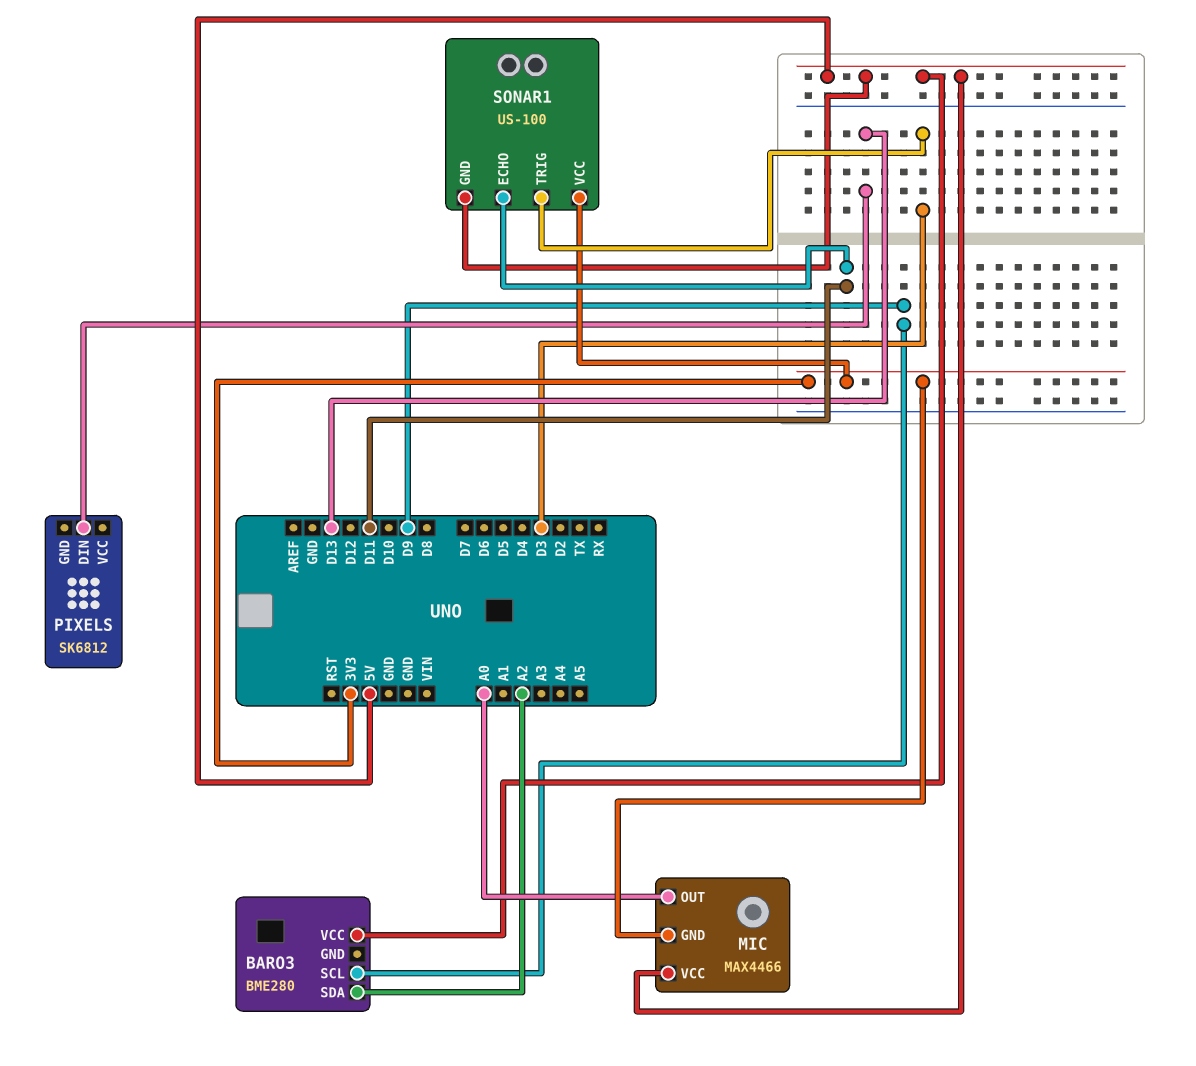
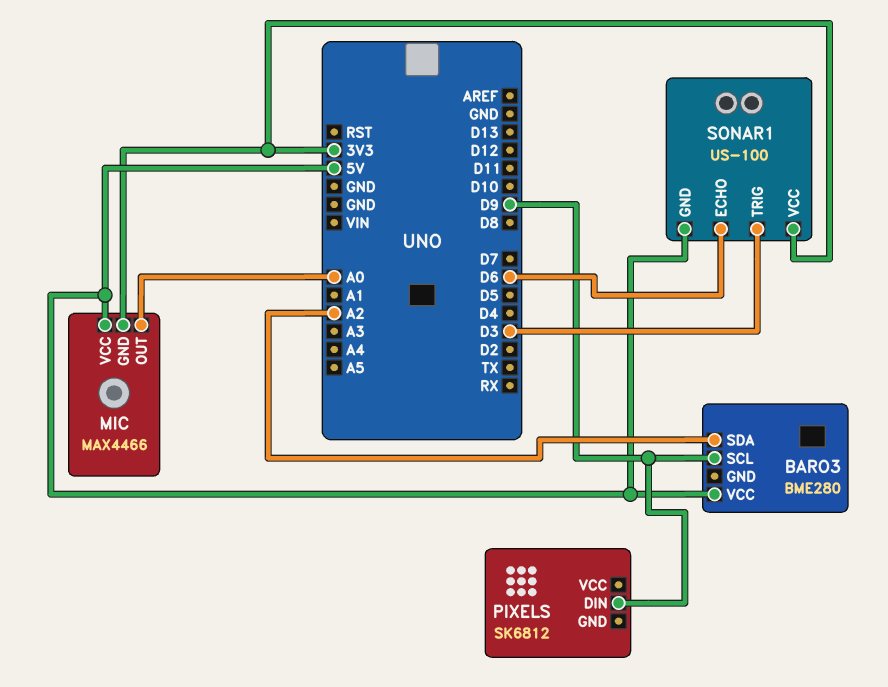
PIXELS pin DIN: D13 -> D9
SONAR1 pin ECHO: D11 -> D6

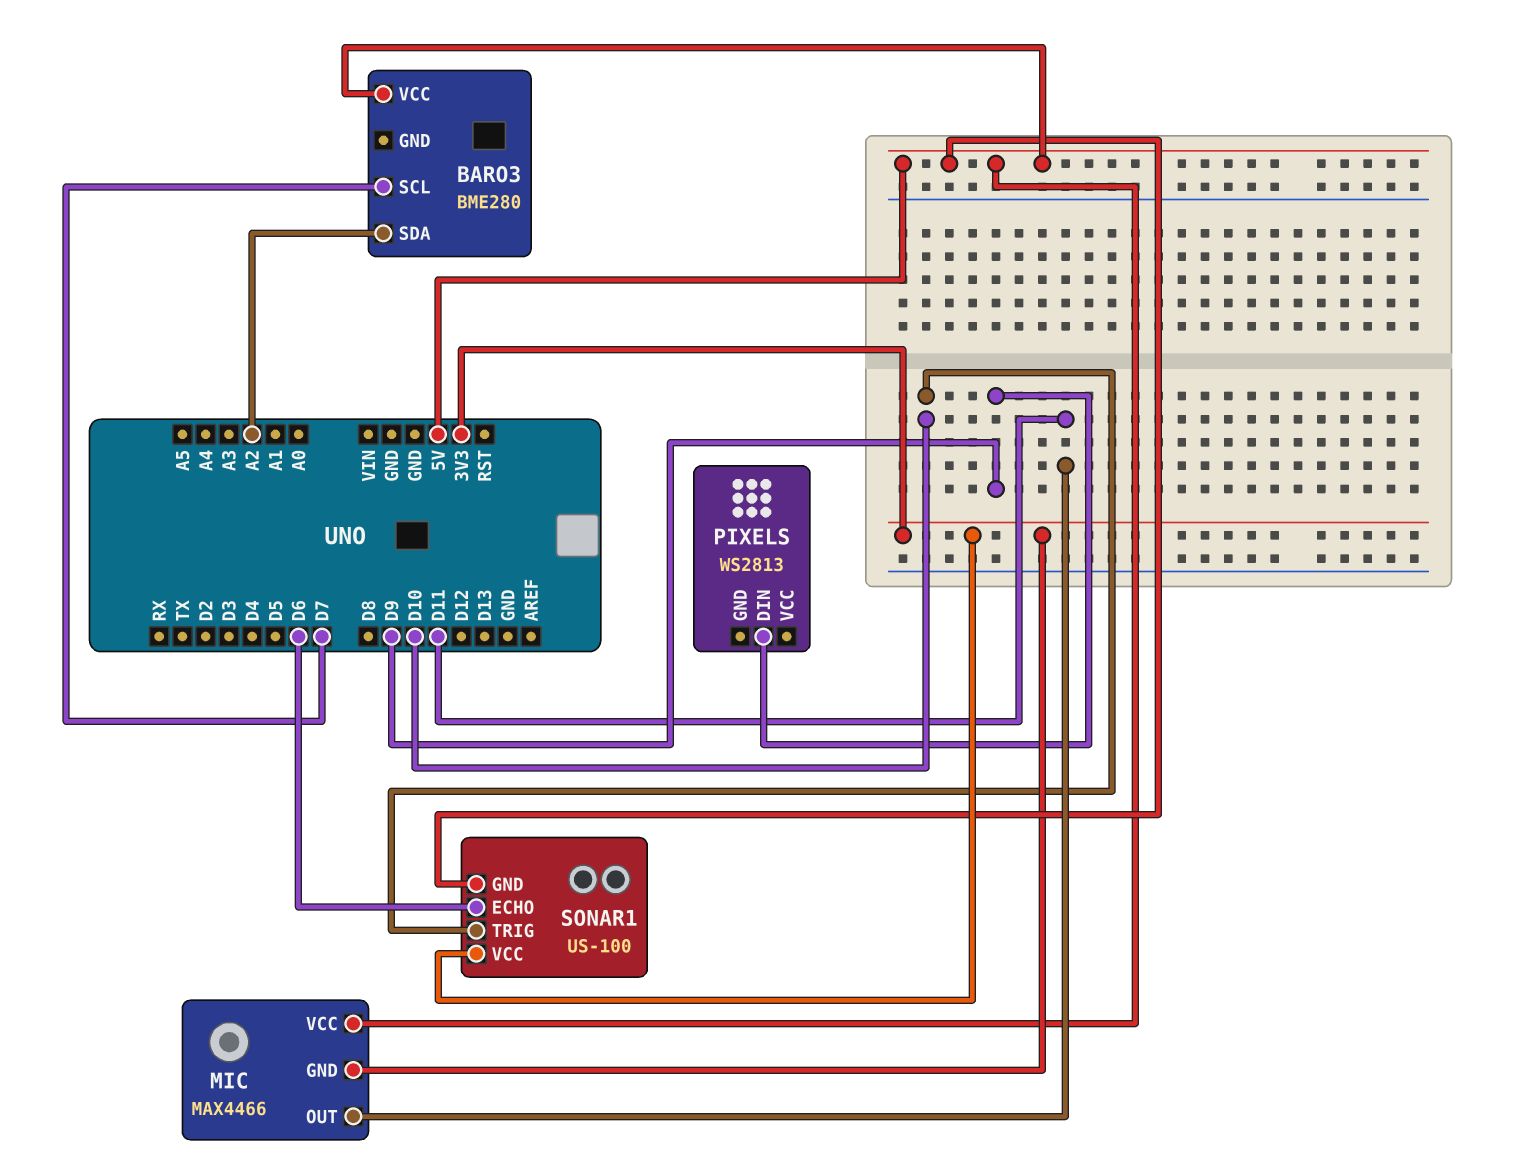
BARO3 pin SCL: D9 -> D7
MIC pin OUT: A0 -> D11
PIXELS: SK6812 -> WS2813
SONAR1 pin TRIG: D3 -> D10

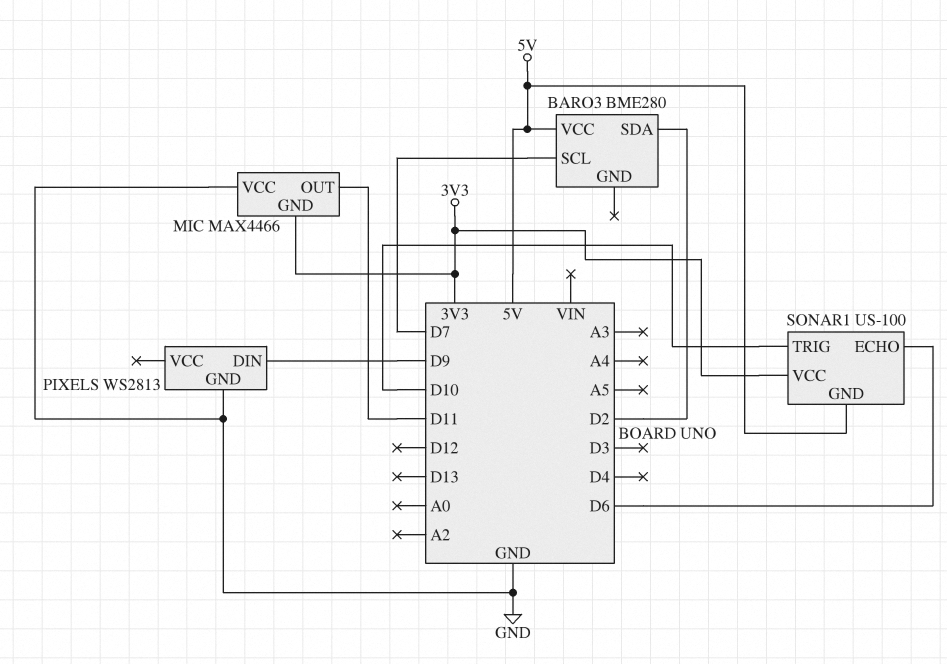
BARO3 pin SDA: A2 -> D2
MIC pin VCC: 5V -> GND
PIXELS pin GND: none -> GND

